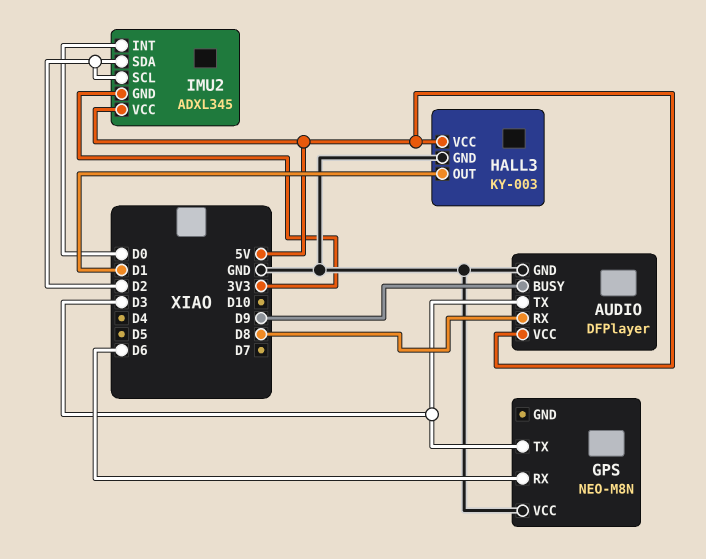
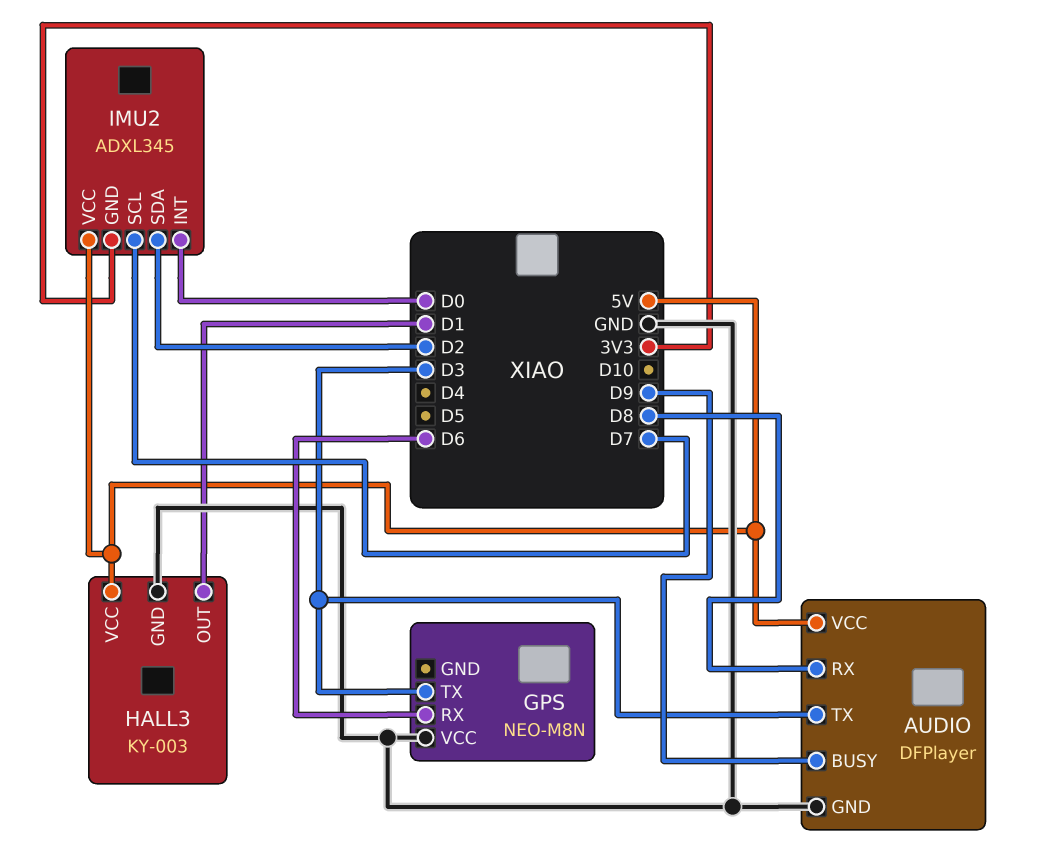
IMU2 pin SCL: D2 -> D7

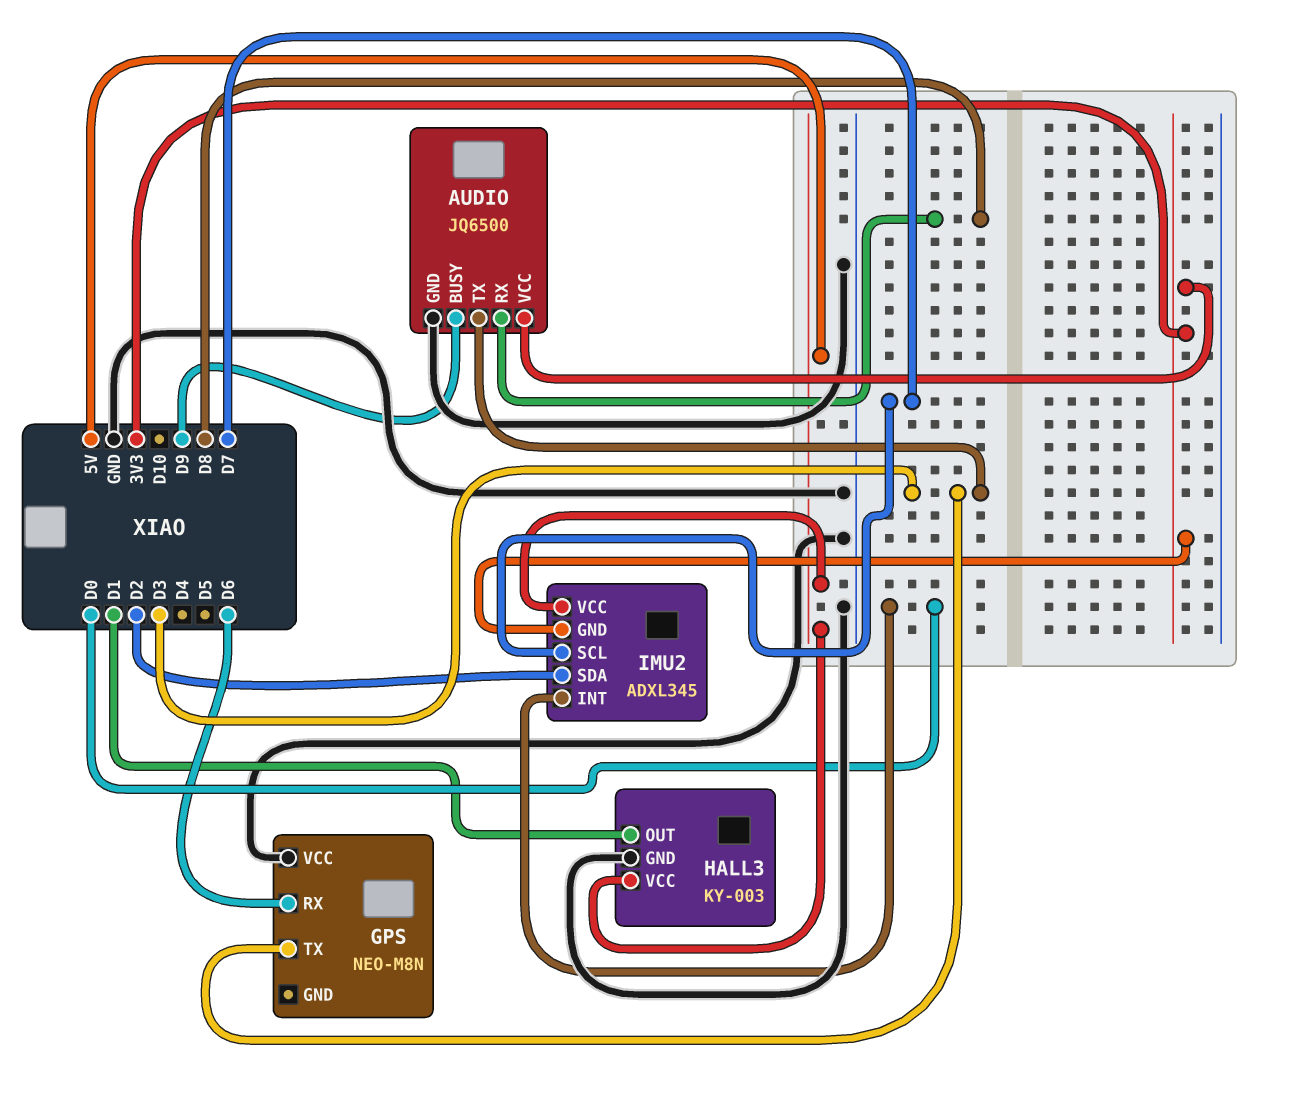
AUDIO: DFPlayer -> JQ6500
AUDIO pin VCC: 5V -> 3V3

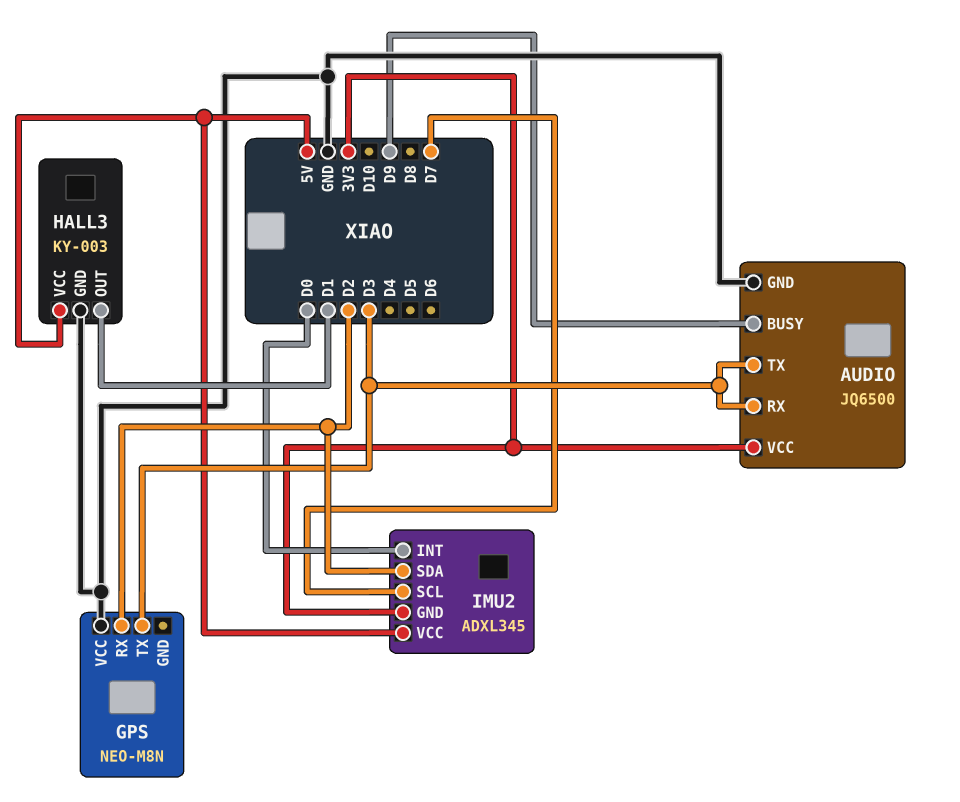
AUDIO pin RX: D8 -> D3
GPS pin RX: D6 -> D2

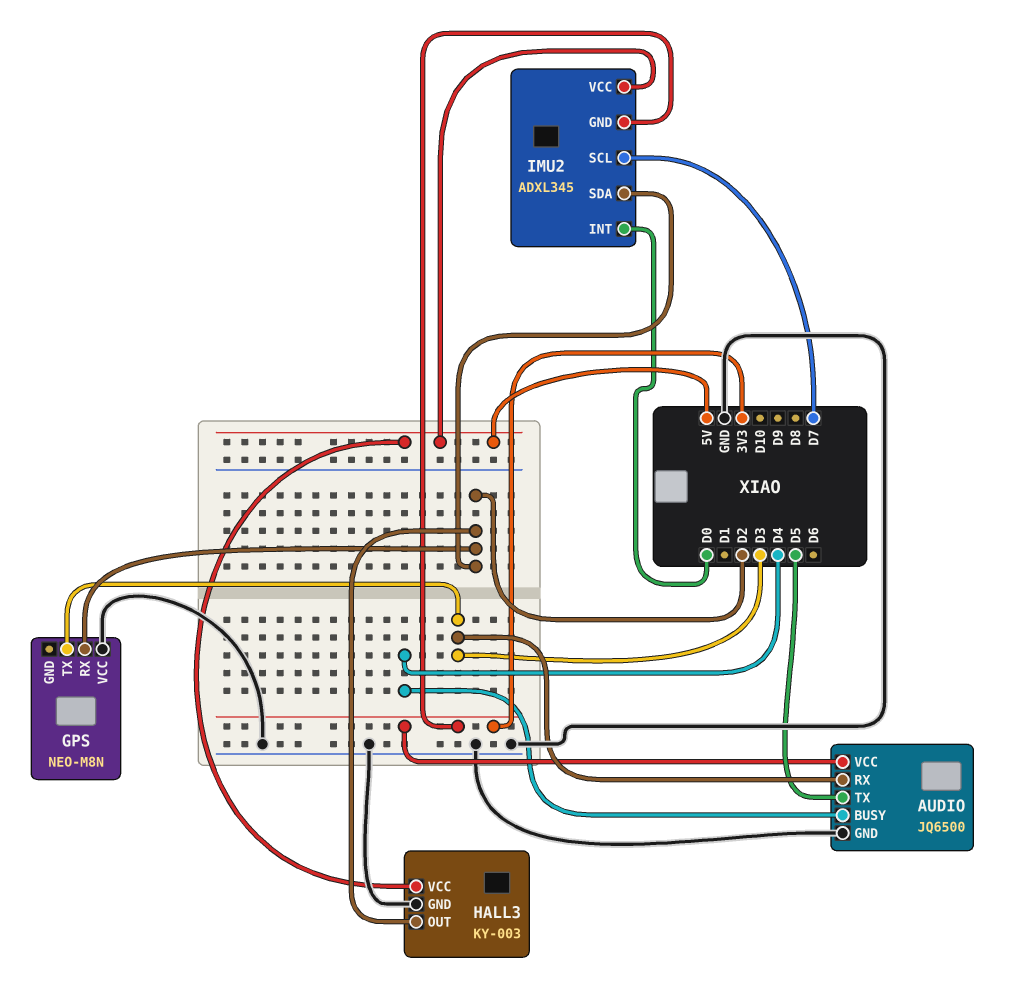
AUDIO pin BUSY: D9 -> D4
AUDIO pin TX: D3 -> D5
HALL3 pin OUT: D1 -> D2

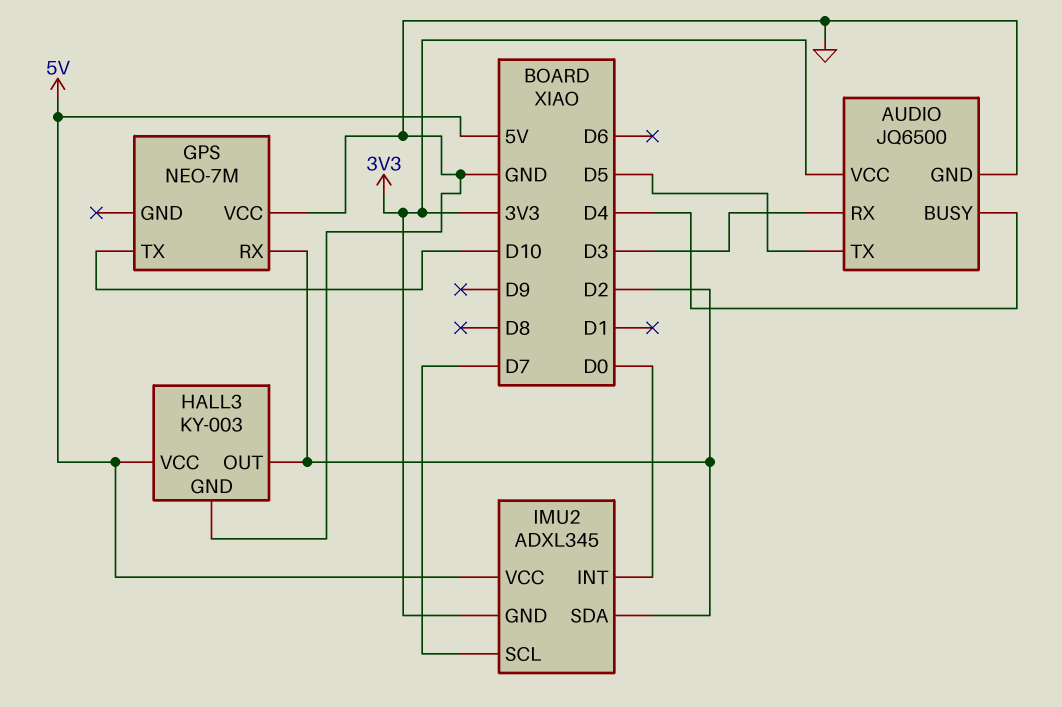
GPS: NEO-M8N -> NEO-7M
GPS pin TX: D3 -> D10

